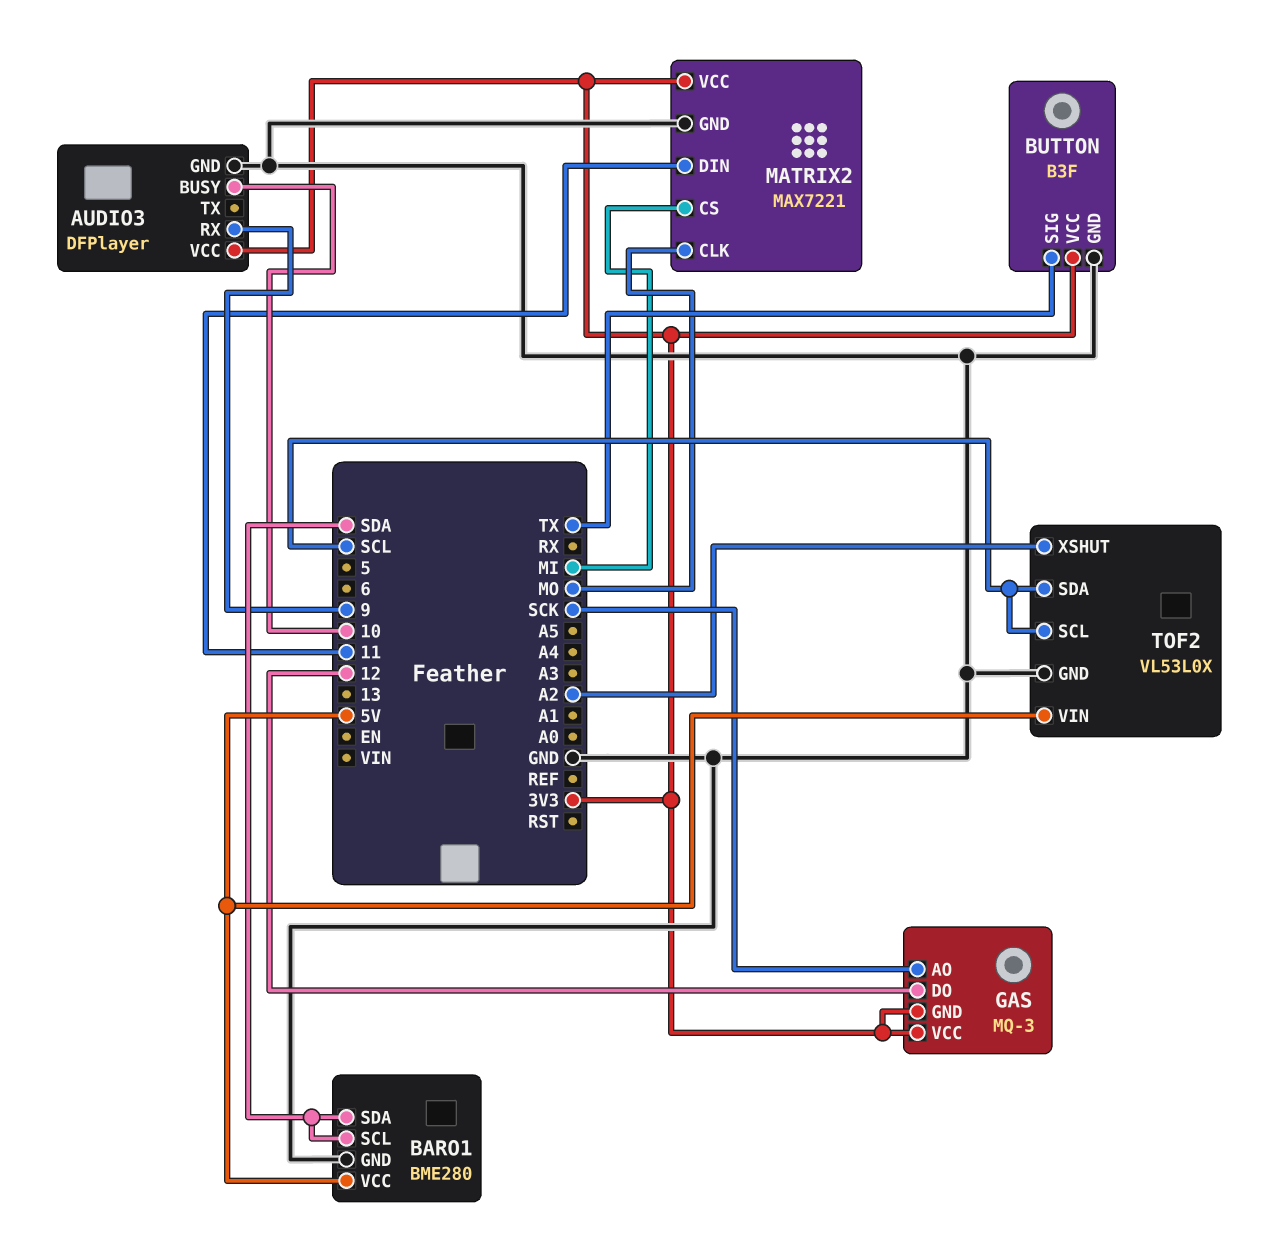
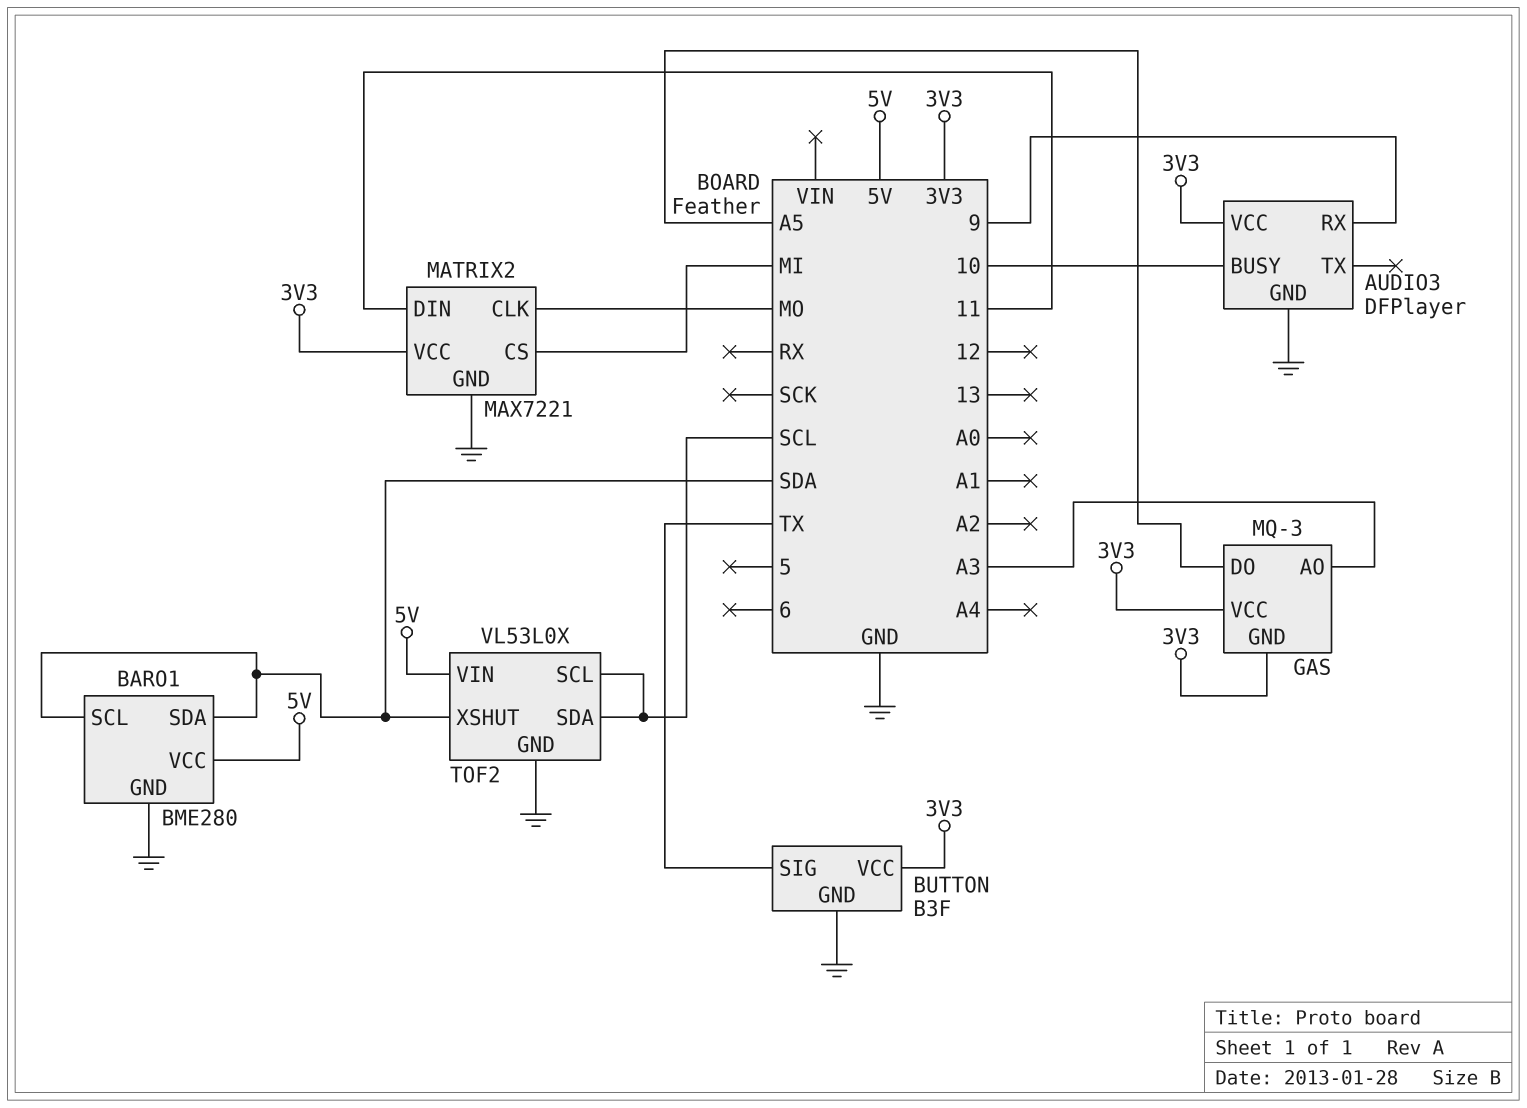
GAS pin AO: SCK -> A3
GAS pin DO: 12 -> A5
TOF2 pin XSHUT: A2 -> SDA

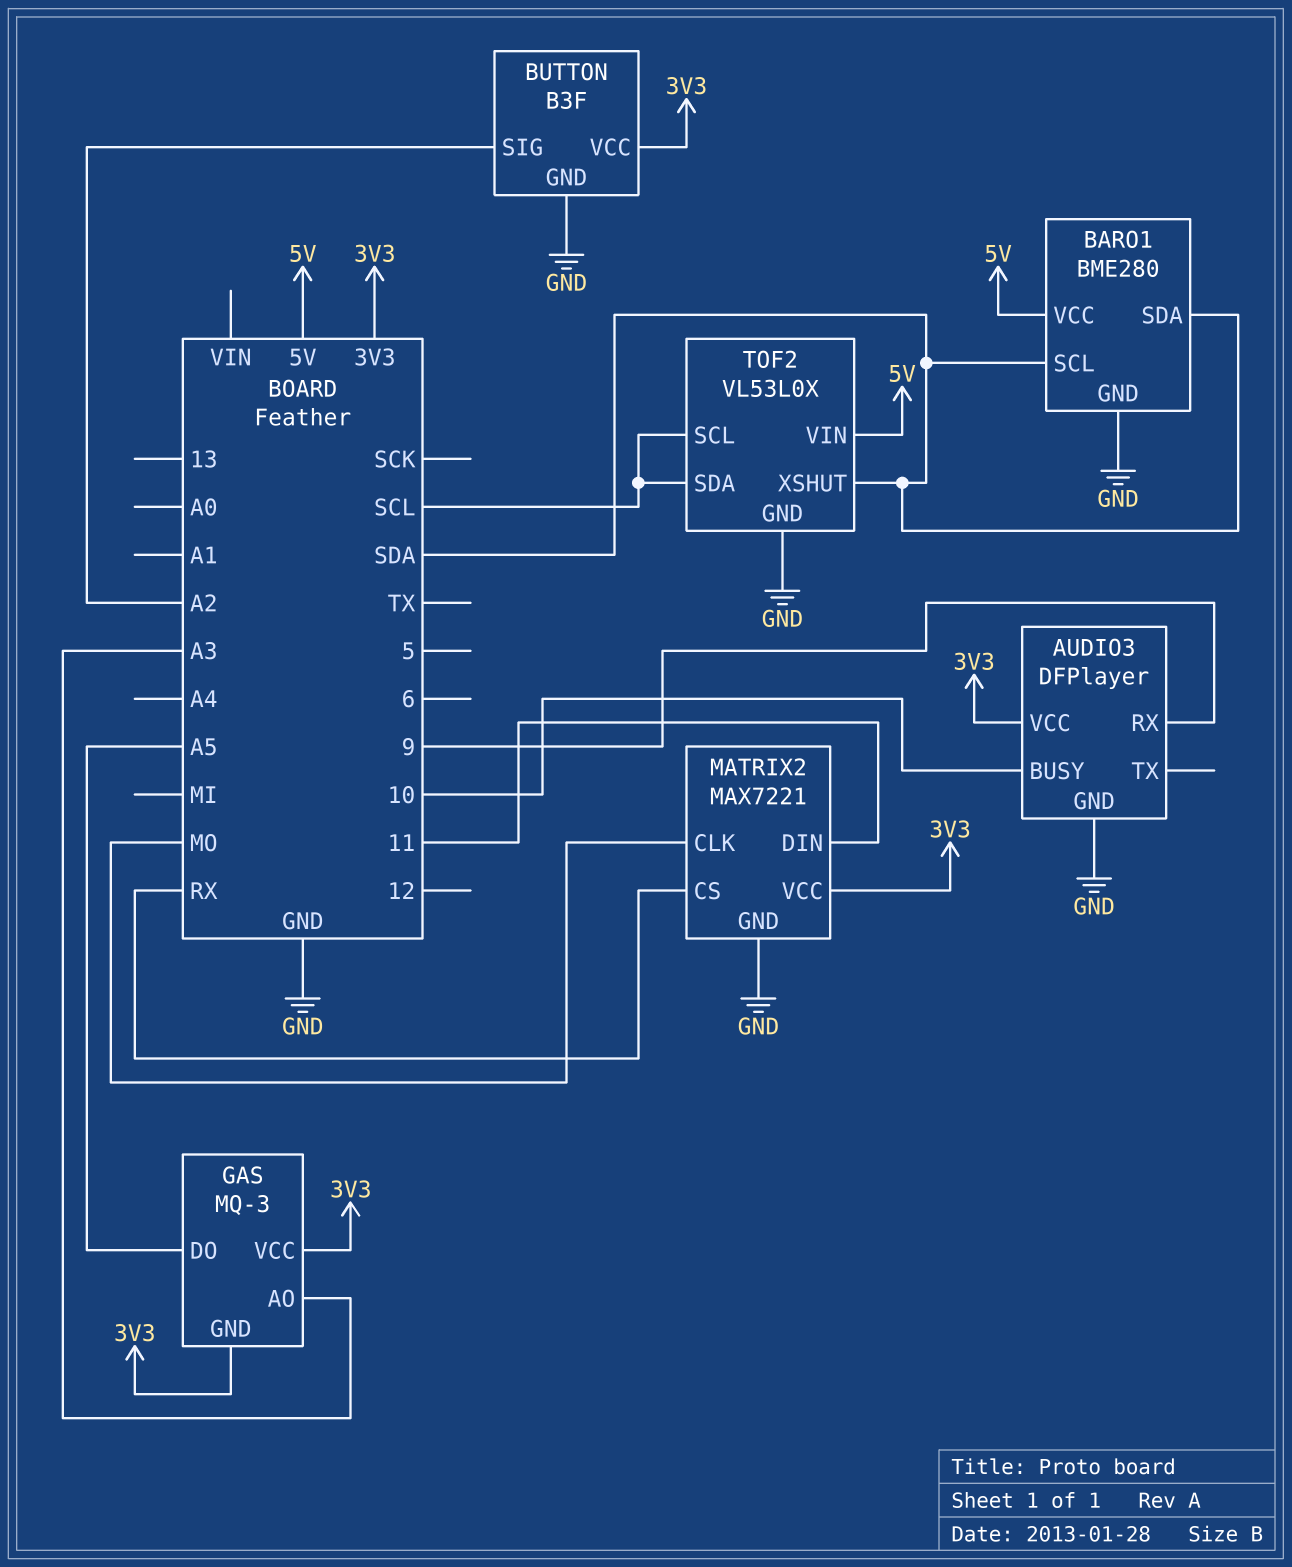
BUTTON pin SIG: TX -> A2
MATRIX2 pin CS: MI -> RX

